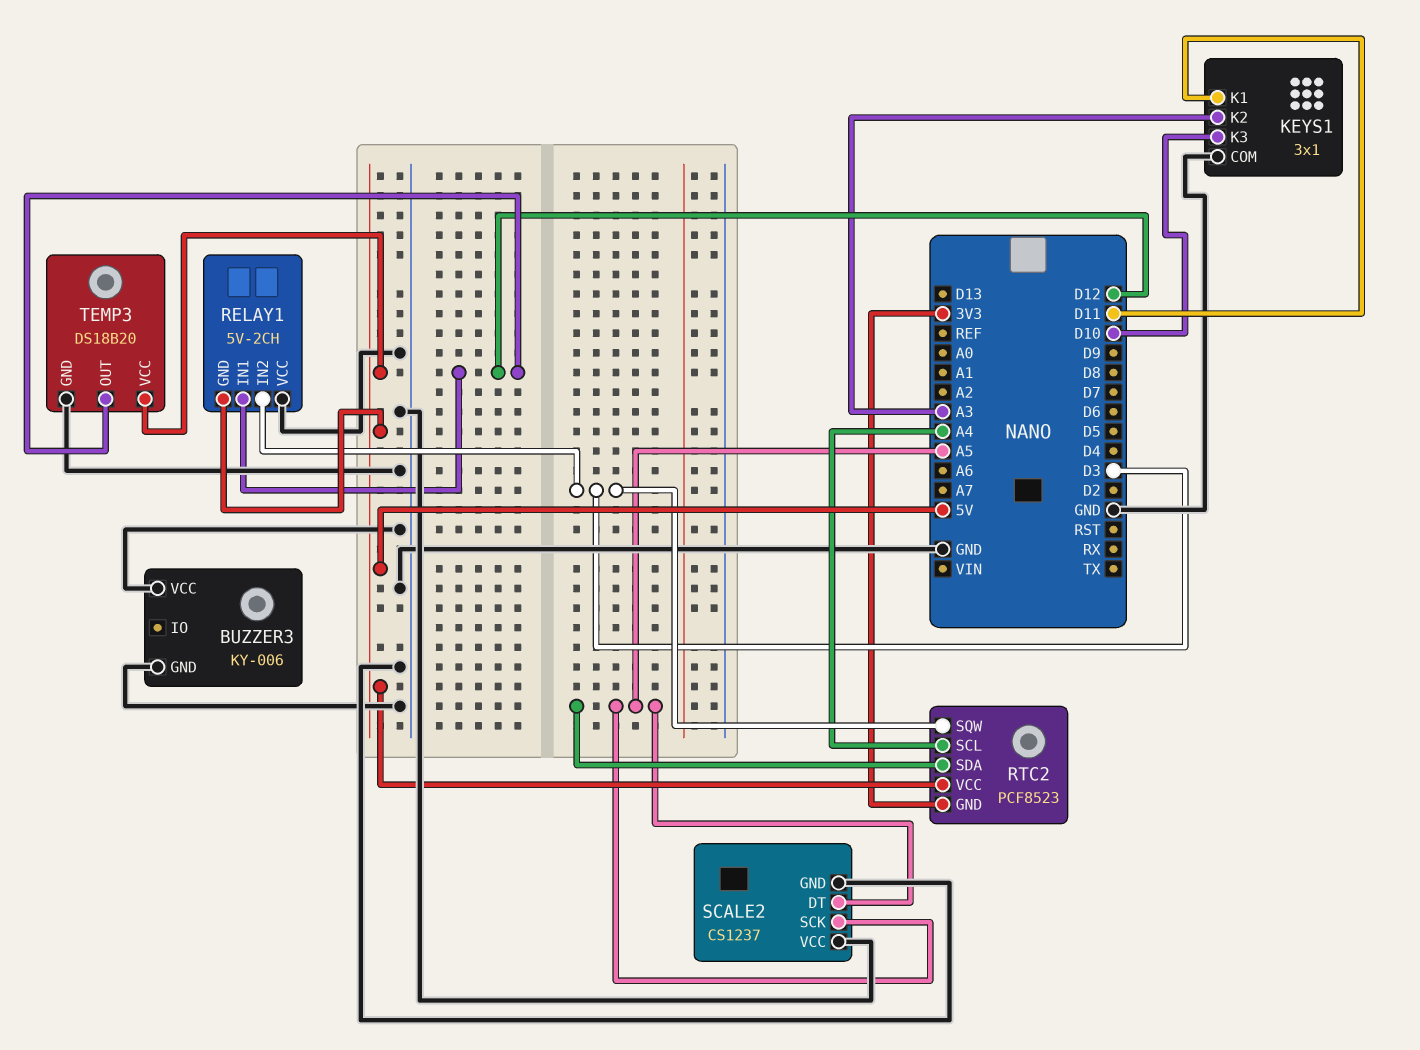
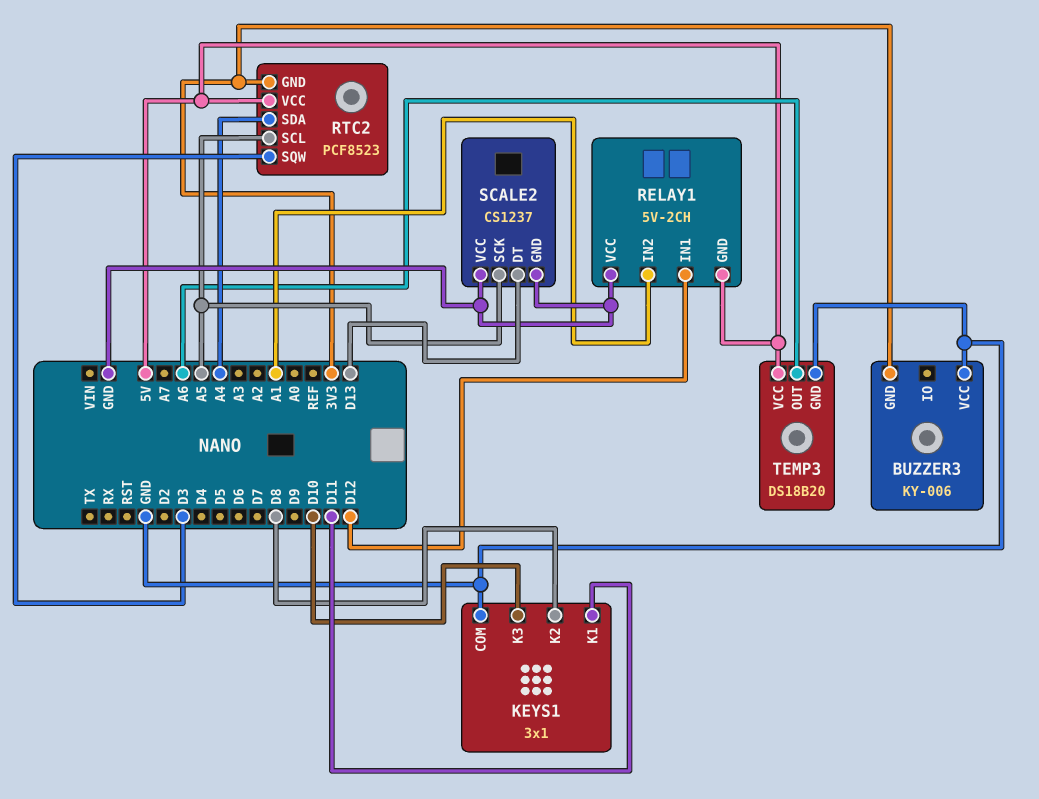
BUZZER3 pin GND: GND -> 3V3
KEYS1 pin K2: A3 -> D8
RELAY1 pin IN2: D3 -> A1
RTC2 pin SCL: A4 -> A5
RTC2 pin SDA: A5 -> A4
SCALE2 pin DT: A5 -> D13
TEMP3 pin OUT: D12 -> A6

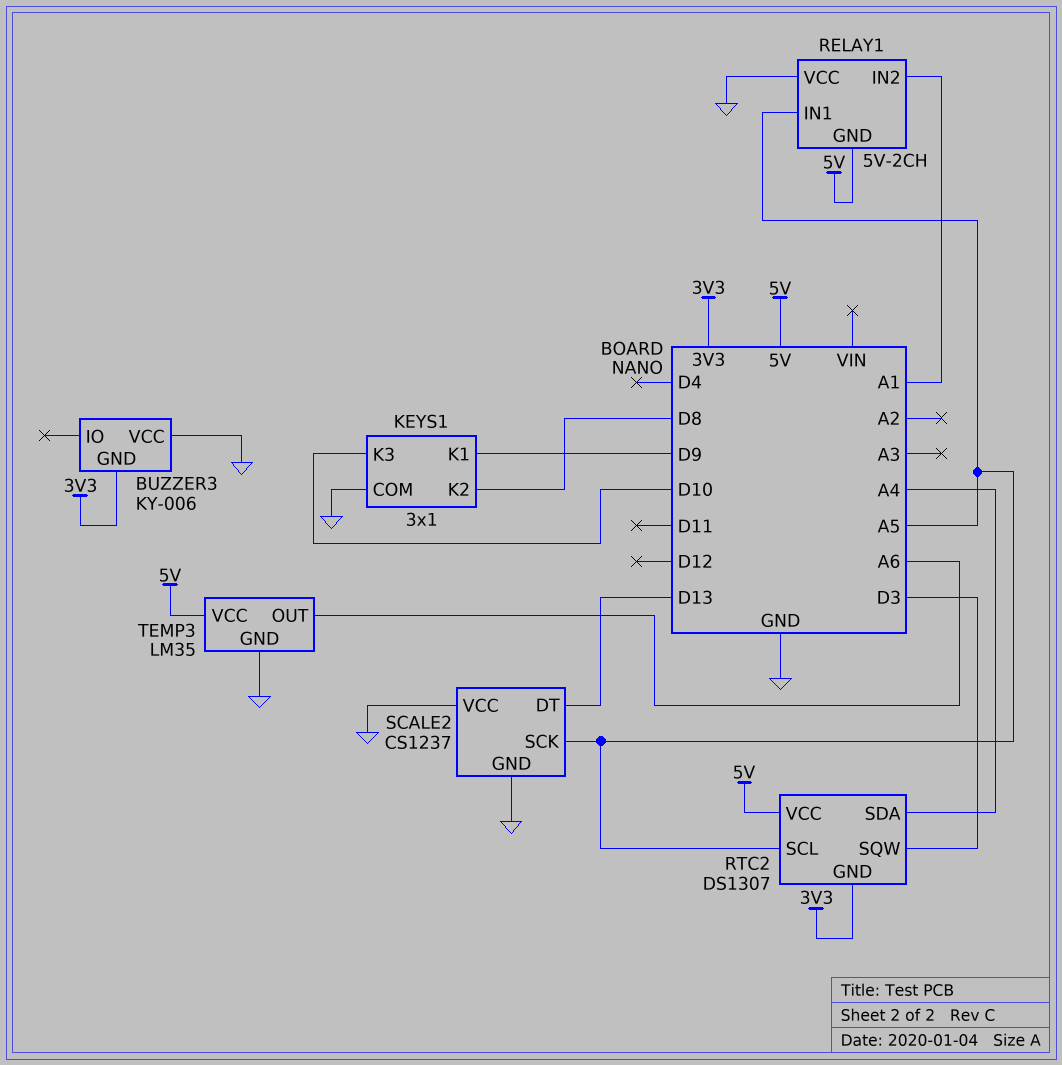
KEYS1 pin K1: D11 -> D9
RELAY1 pin IN1: D12 -> A5
RTC2: PCF8523 -> DS1307
TEMP3: DS18B20 -> LM35

